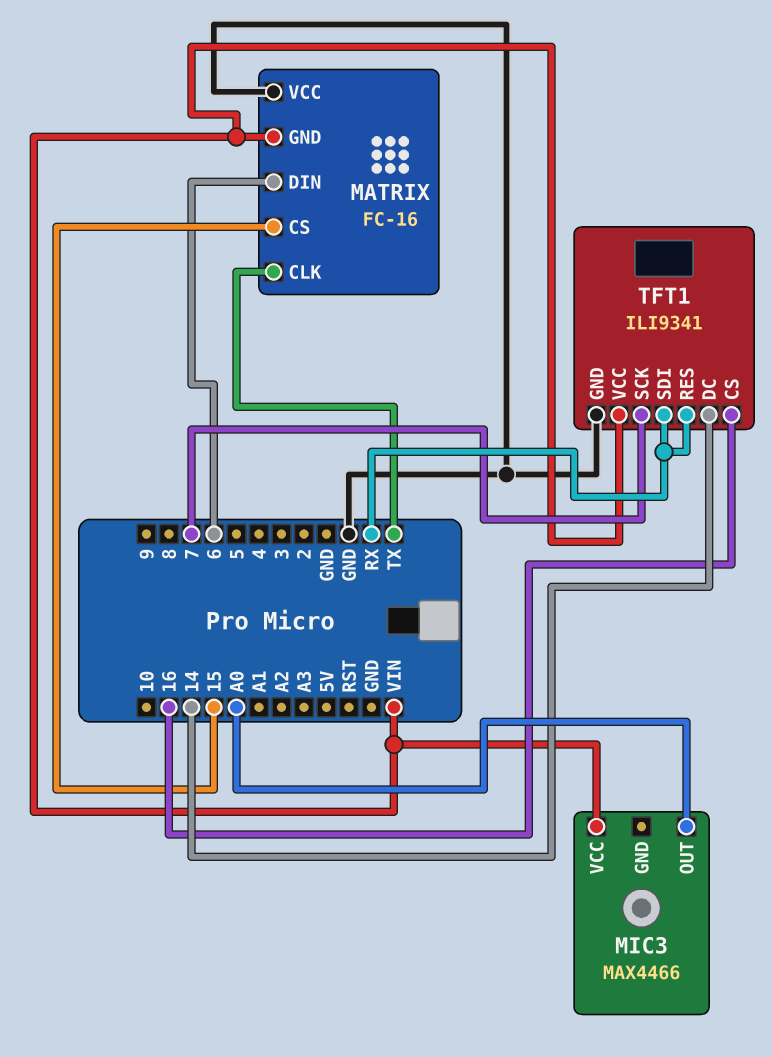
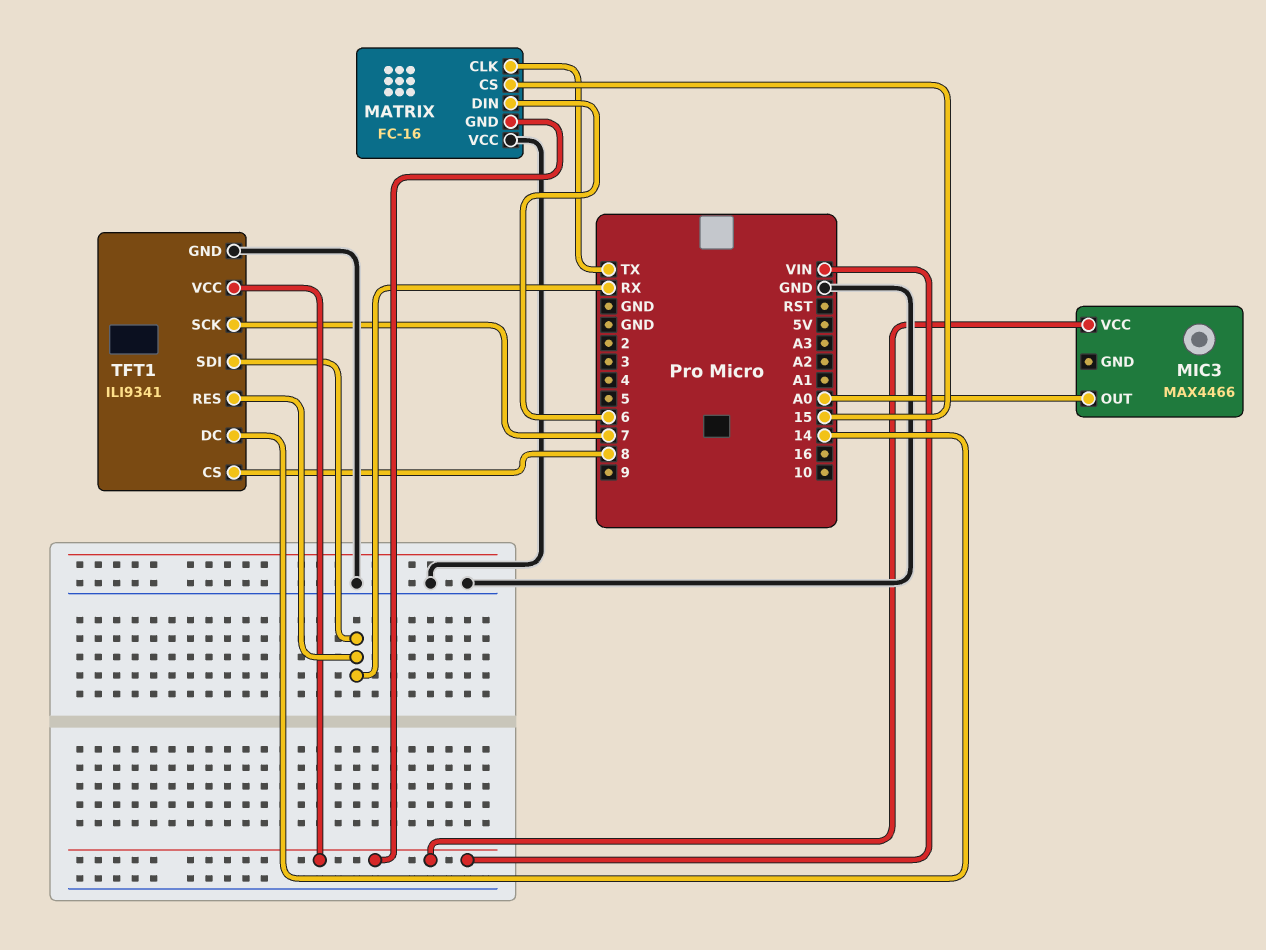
TFT1 pin CS: 16 -> 8

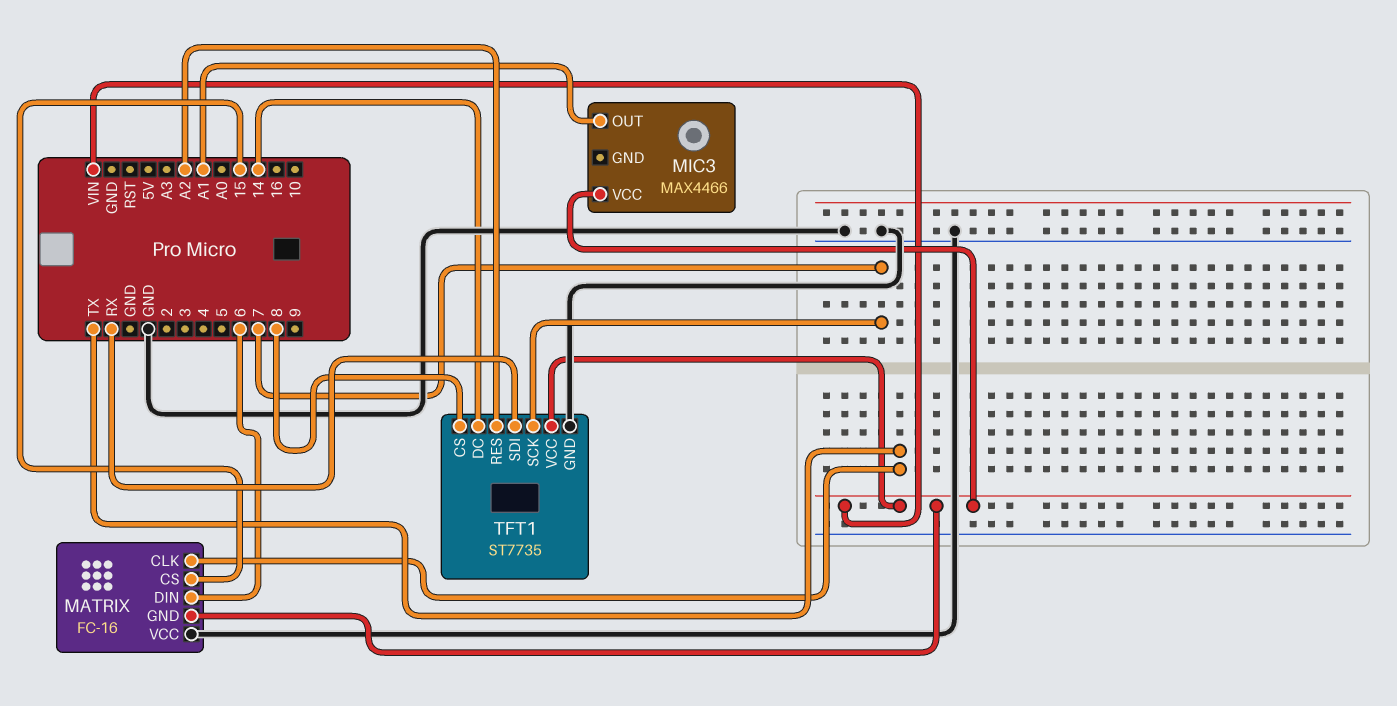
MIC3 pin OUT: A0 -> A1
TFT1: ILI9341 -> ST7735
TFT1 pin RES: RX -> A2

